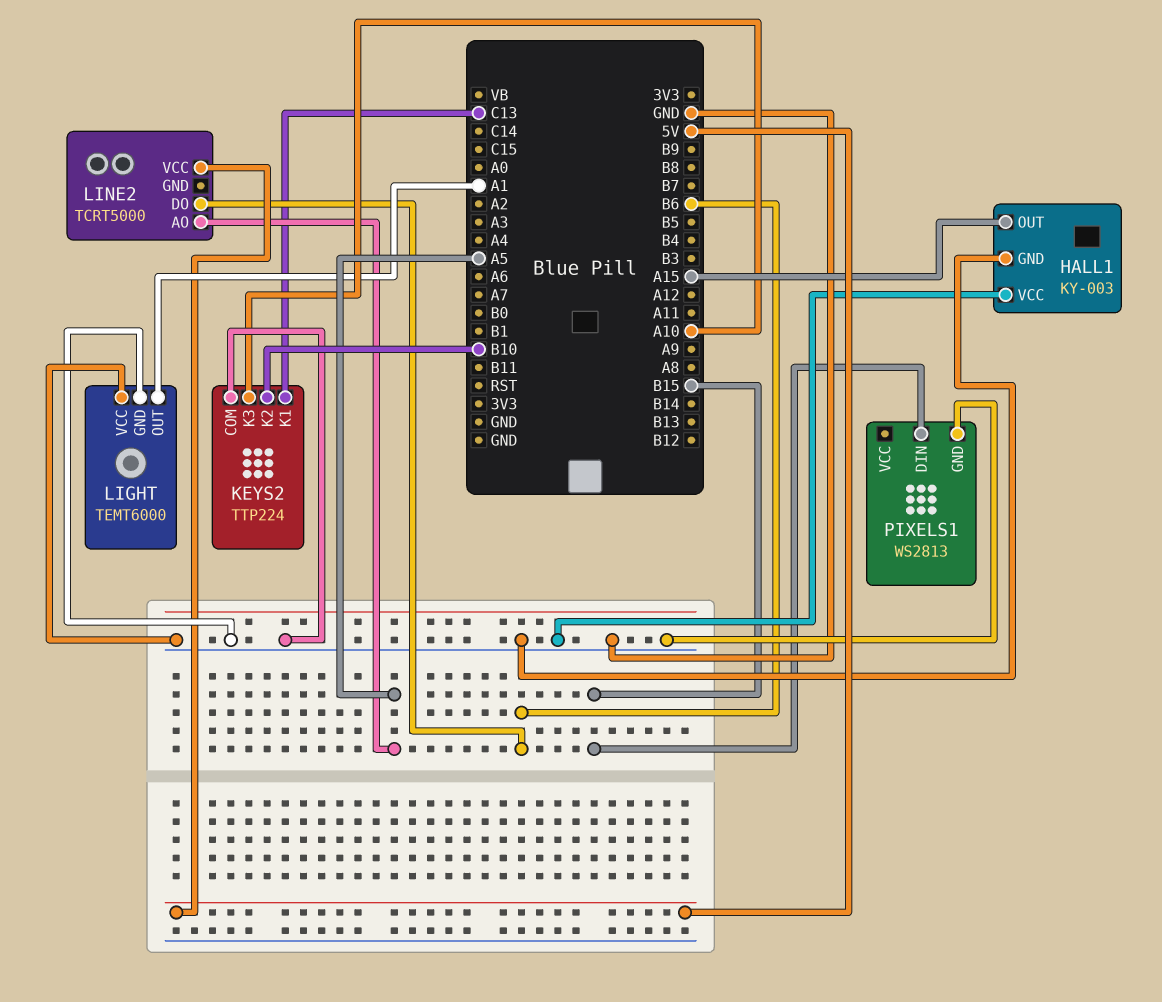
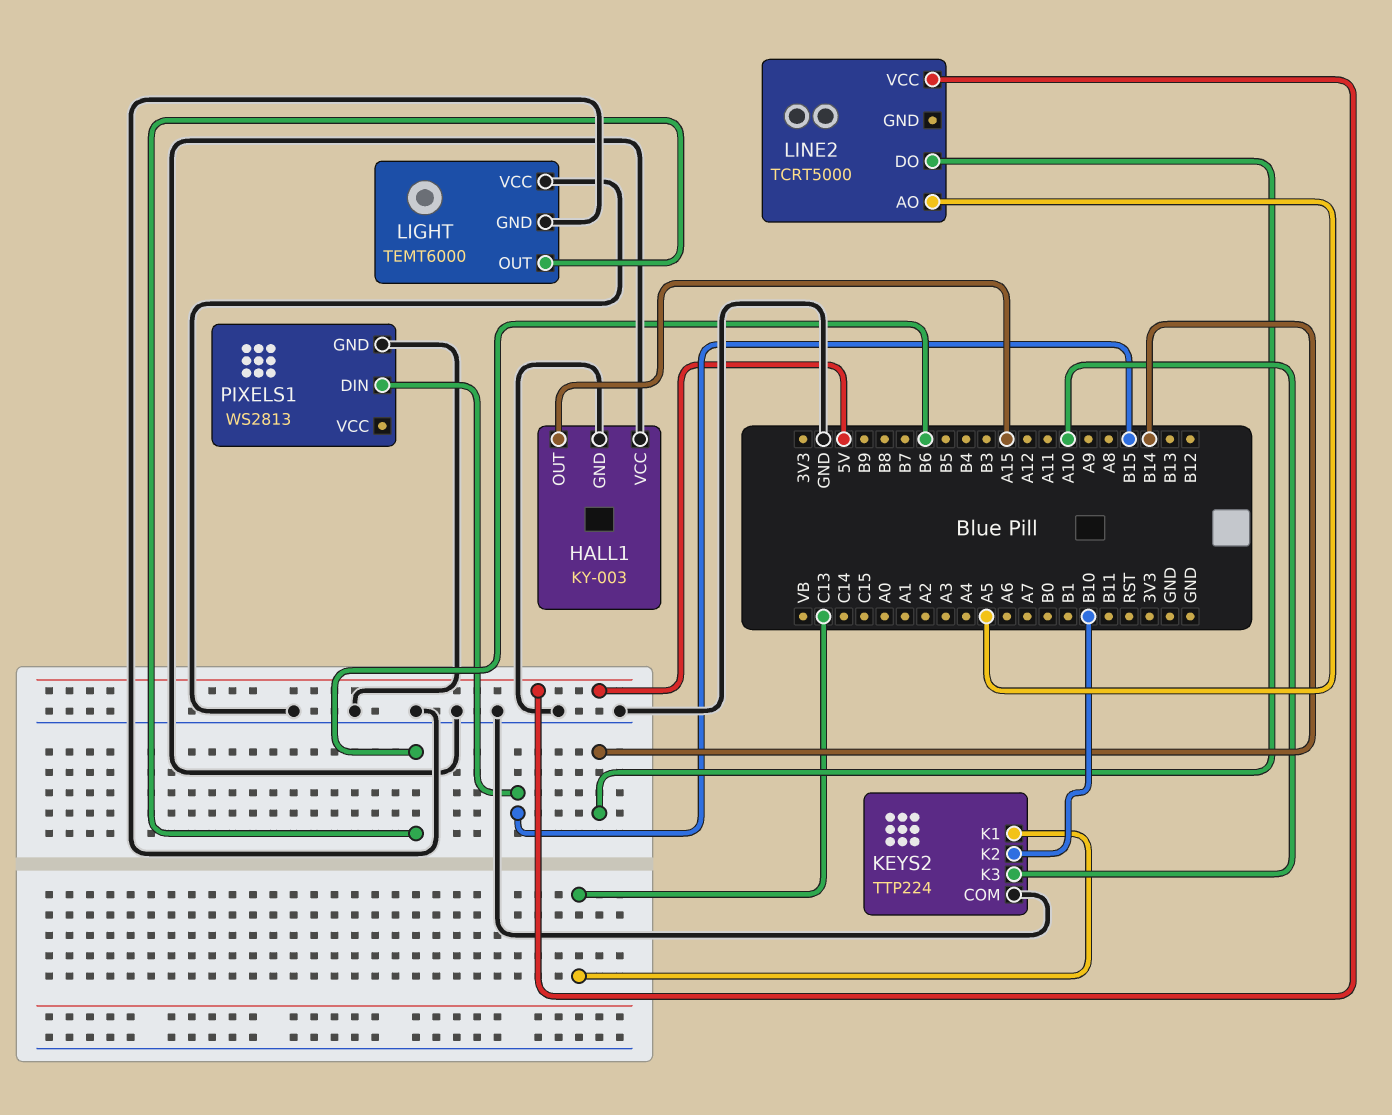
LIGHT pin OUT: A1 -> B6
LINE2 pin DO: B6 -> B14

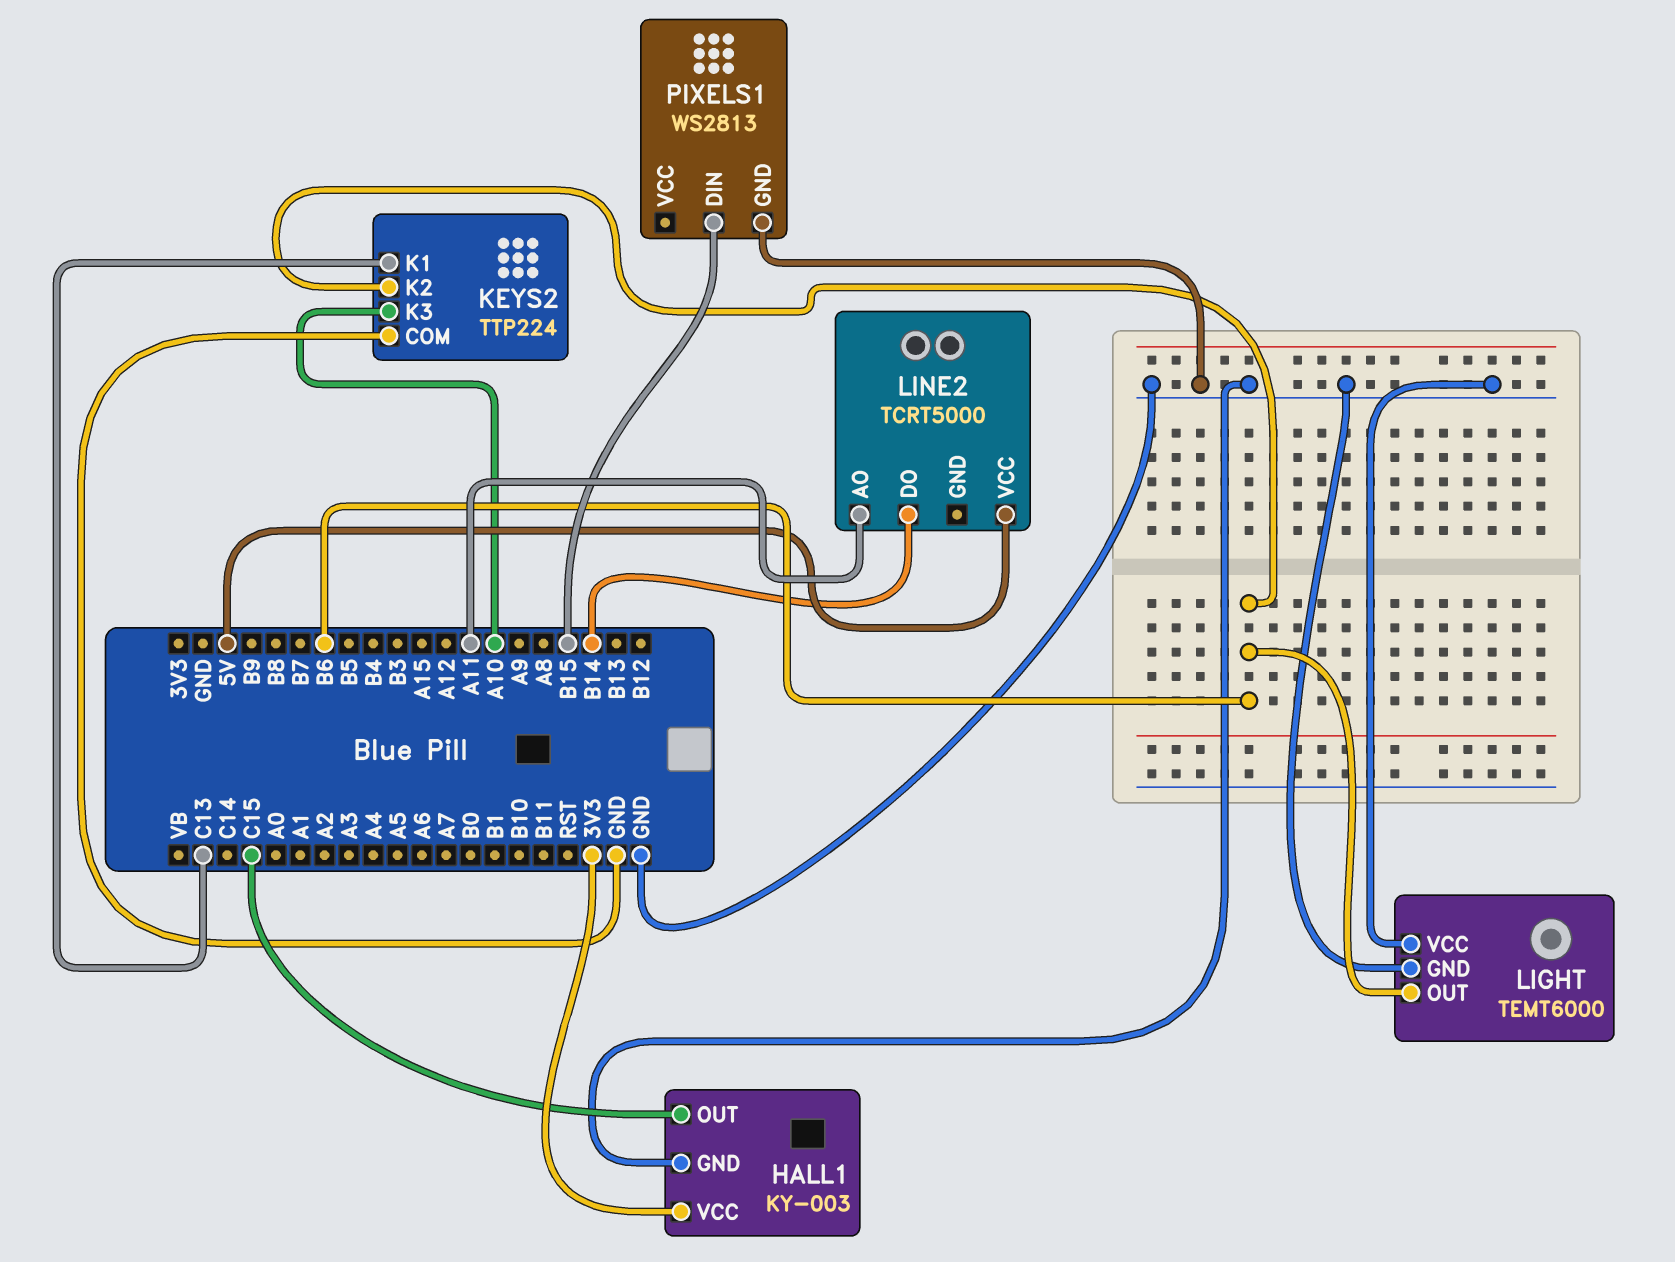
HALL1 pin OUT: A15 -> C15
HALL1 pin VCC: GND -> 3V3
KEYS2 pin K2: B10 -> B6
LINE2 pin AO: A5 -> A11

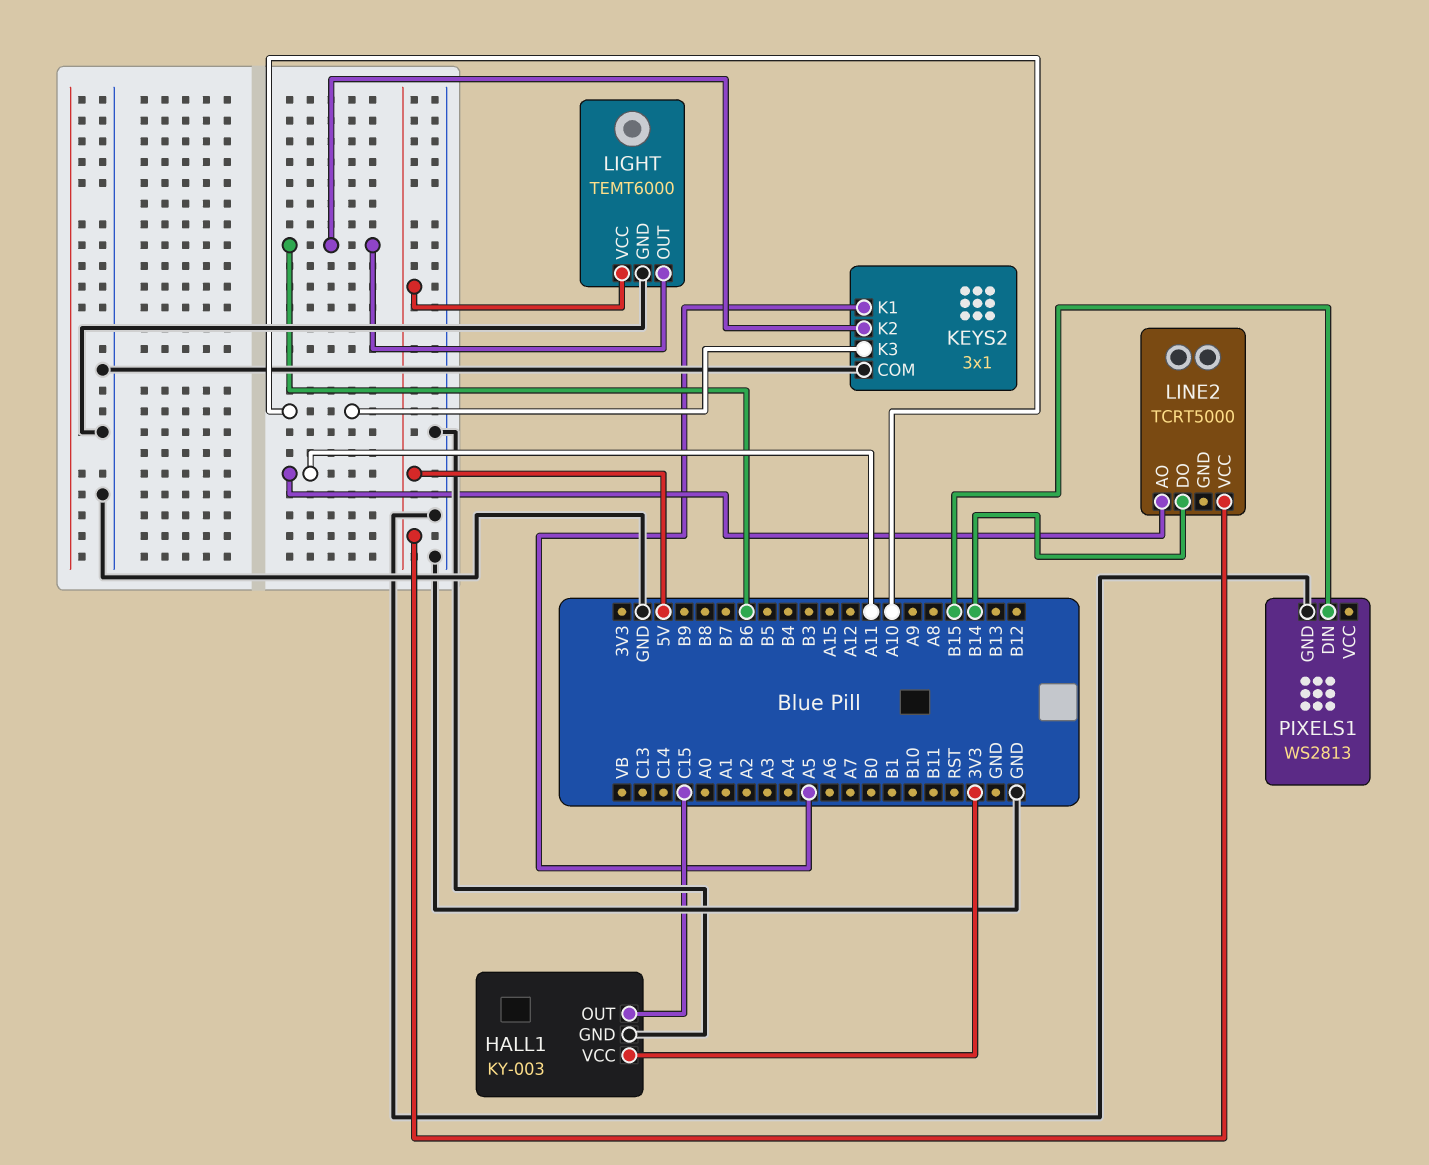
KEYS2: TTP224 -> 3x1
KEYS2 pin K1: C13 -> A5
LIGHT pin VCC: GND -> 5V

